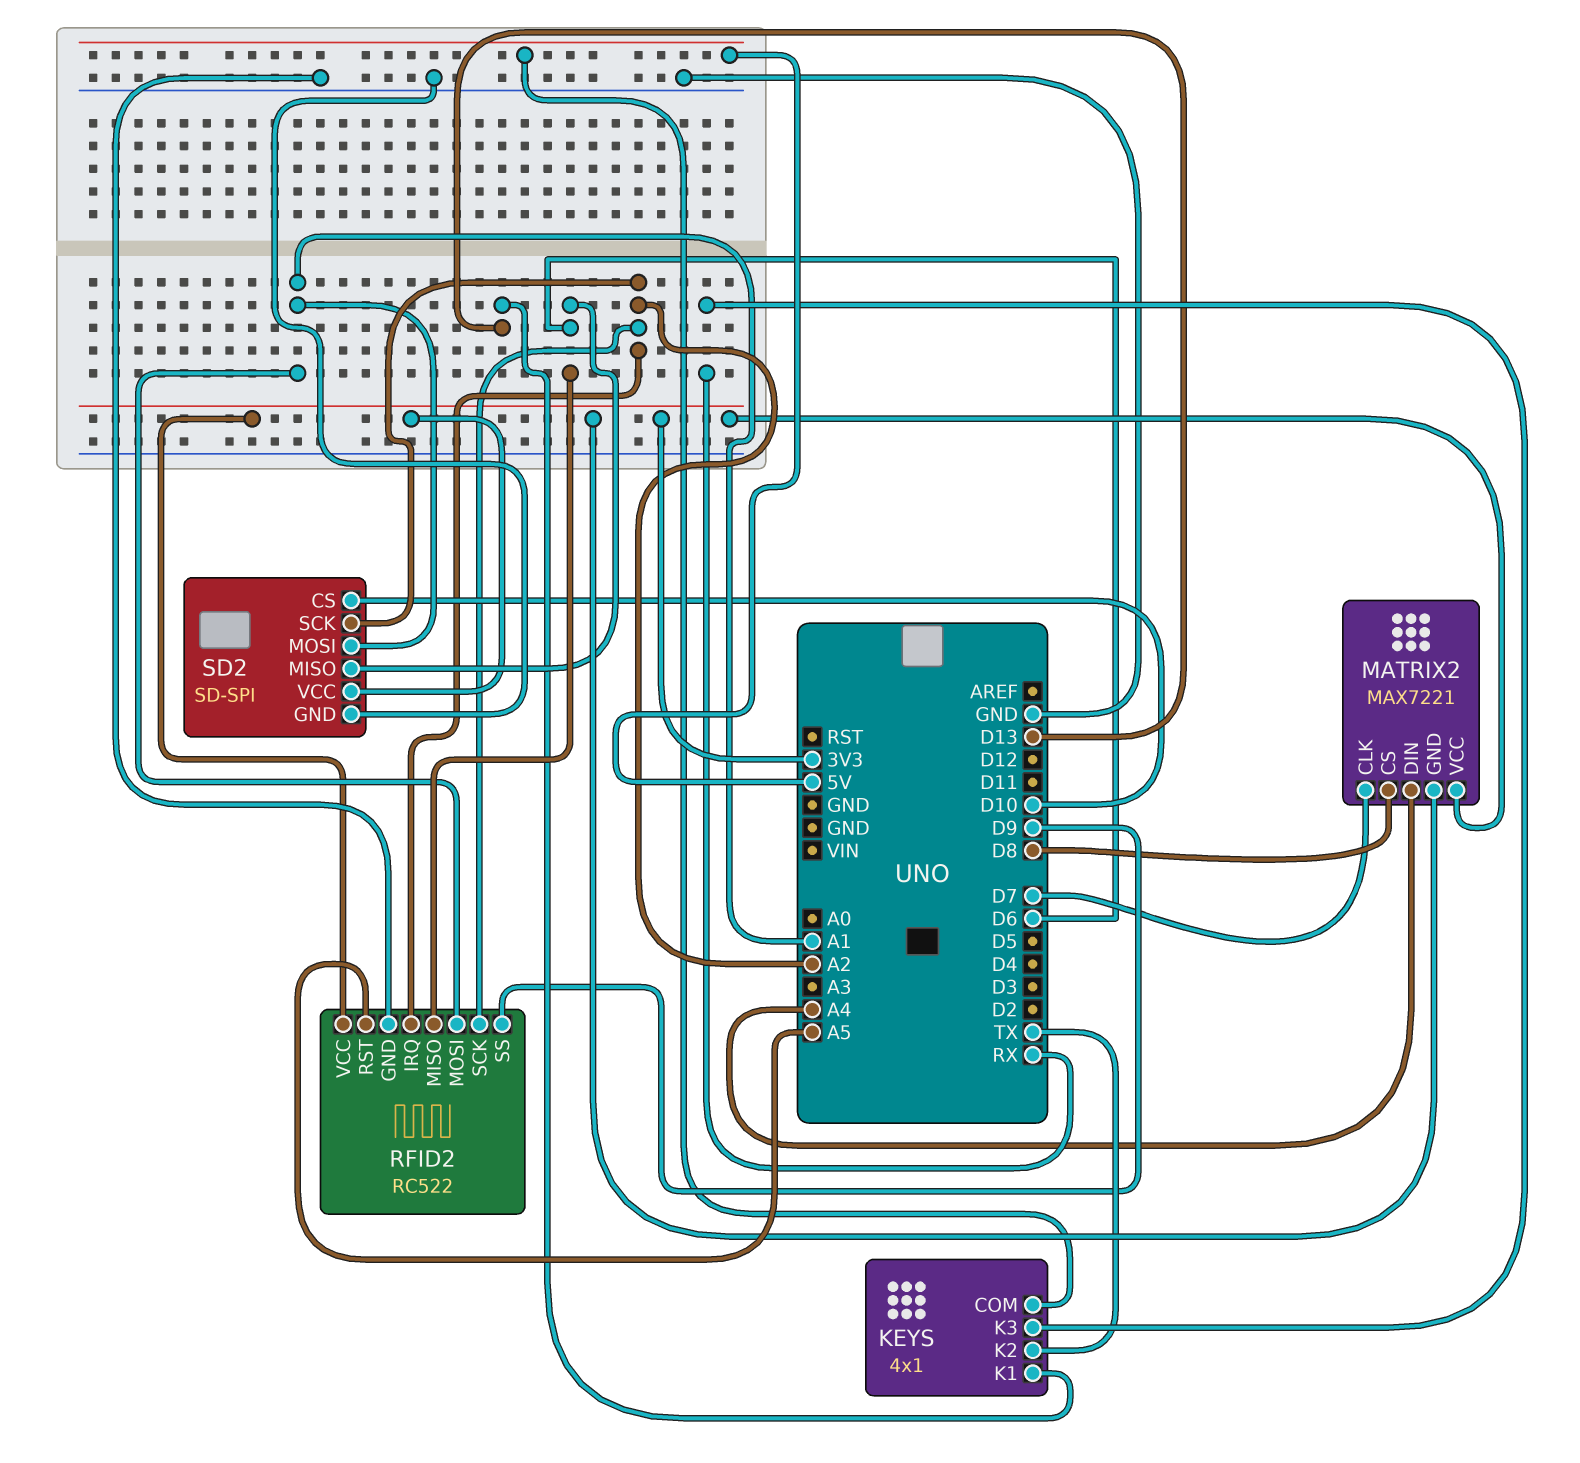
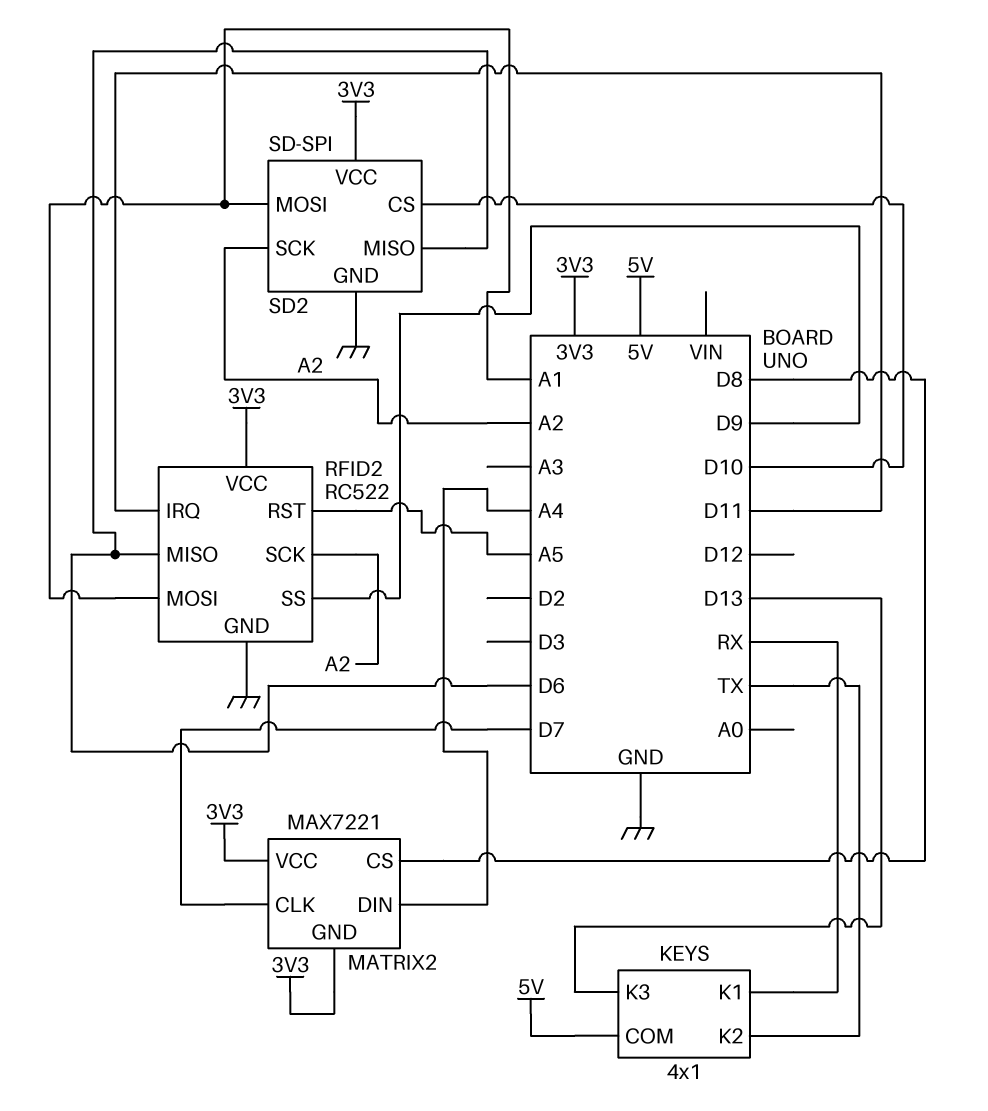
KEYS pin K1: D13 -> RX
KEYS pin K3: RX -> D13
RFID2 pin IRQ: A2 -> D11

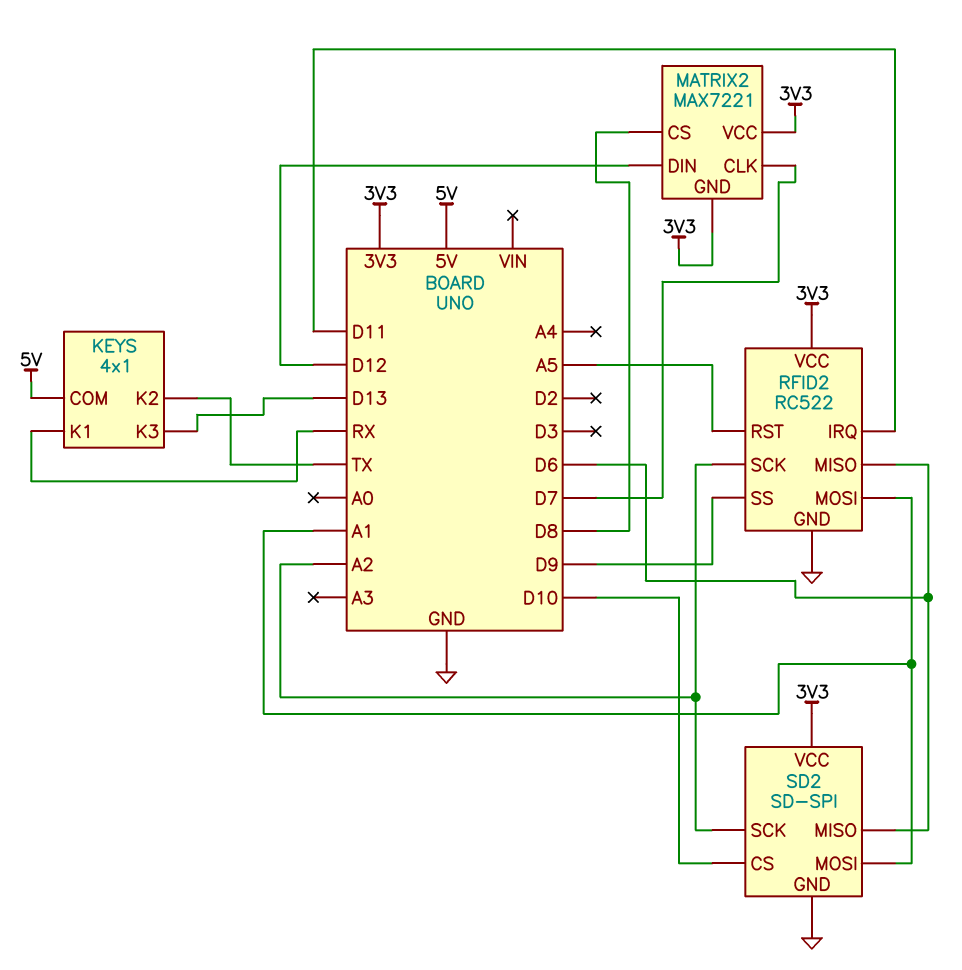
MATRIX2 pin DIN: A4 -> D12

